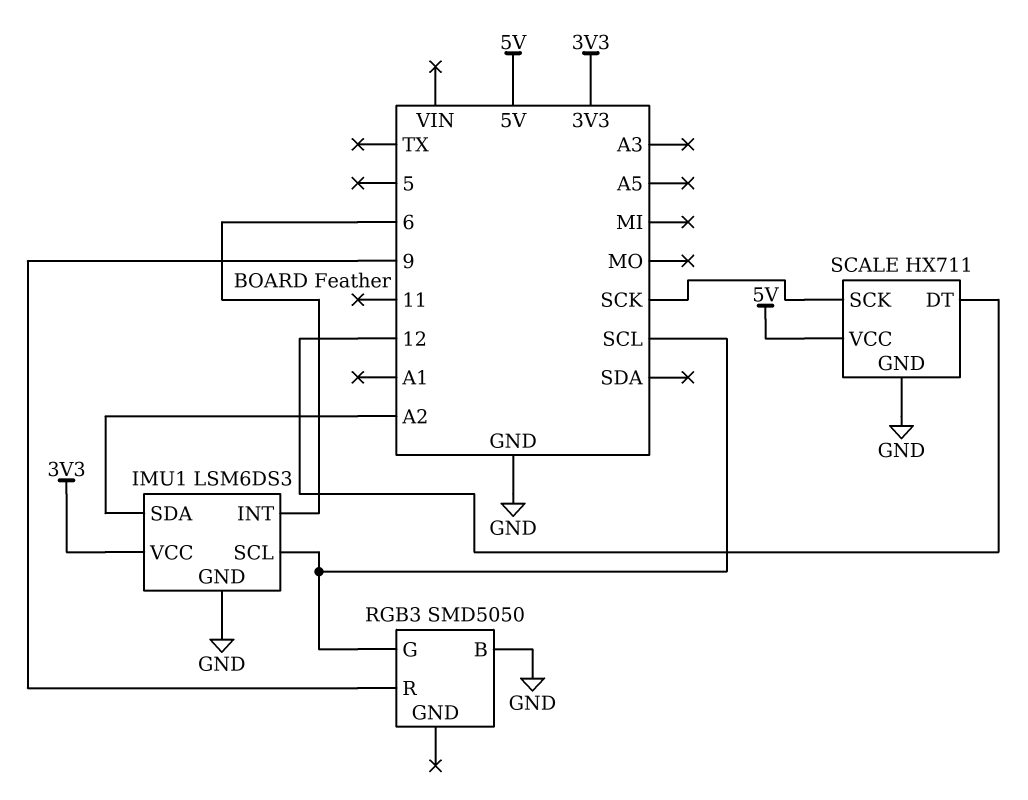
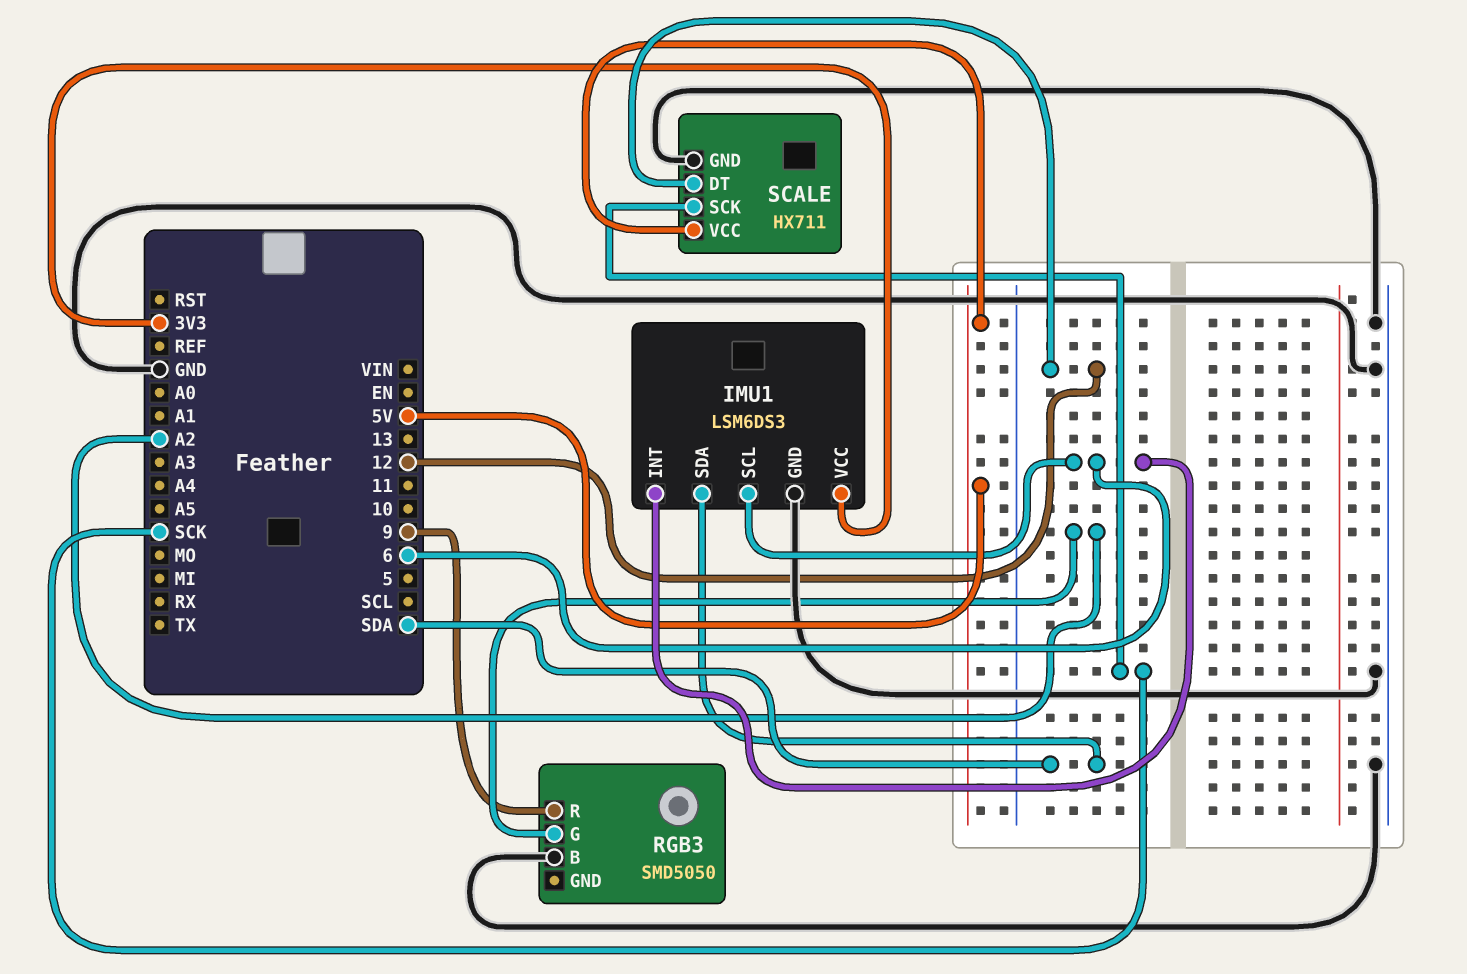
IMU1 pin SCL: SCL -> 6
IMU1 pin SDA: A2 -> SDA
RGB3 pin G: SCL -> A2

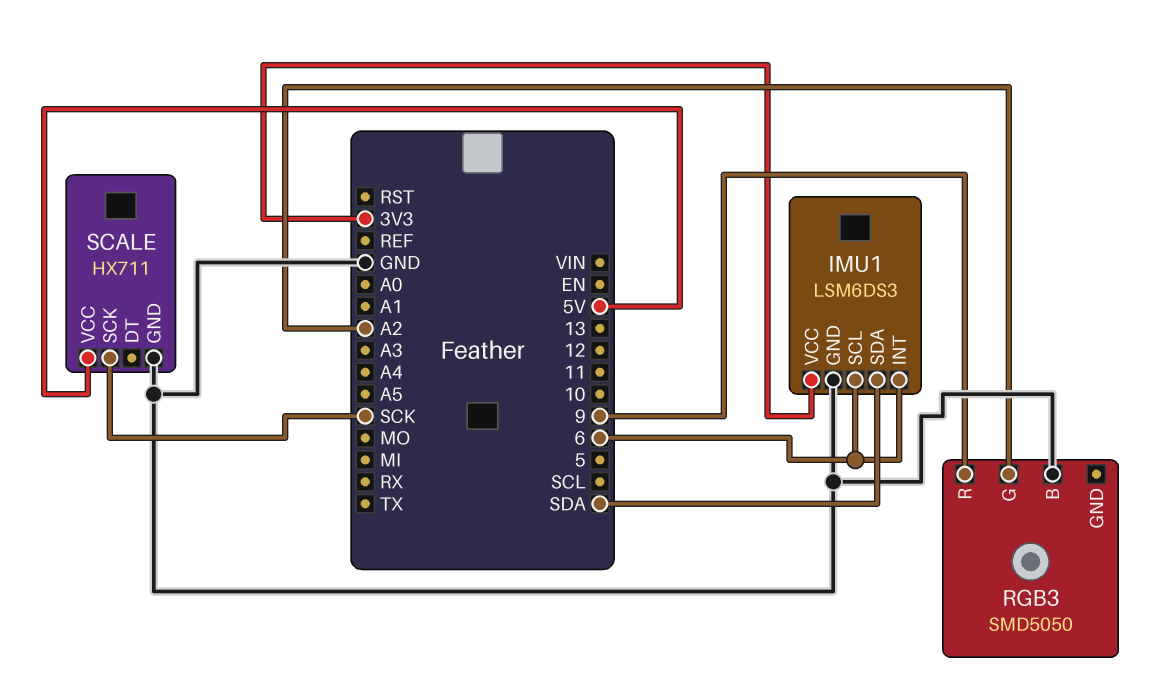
SCALE pin DT: 12 -> none

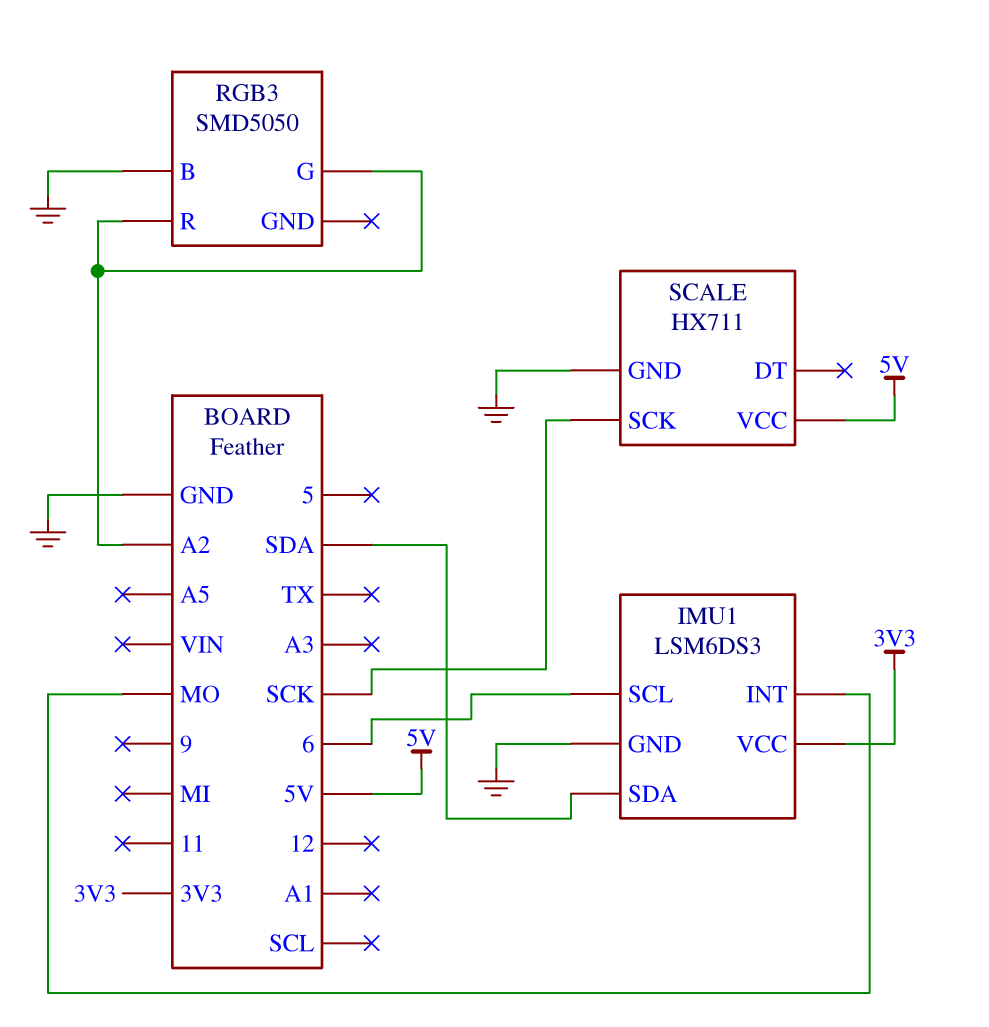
IMU1 pin INT: 6 -> MO
RGB3 pin R: 9 -> A2

